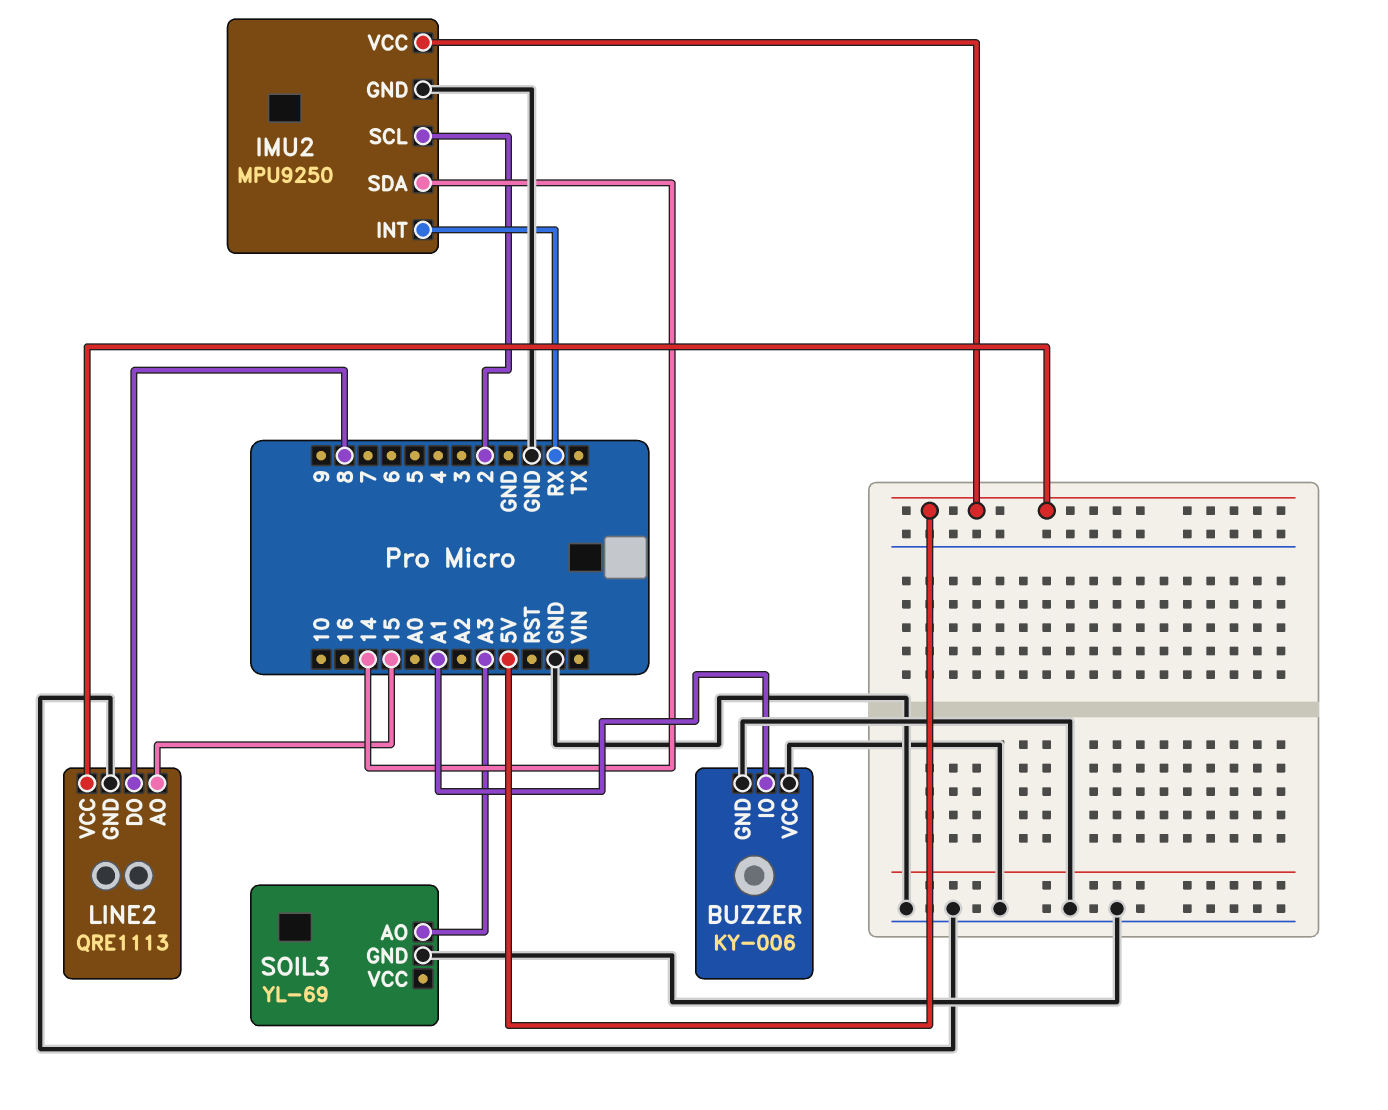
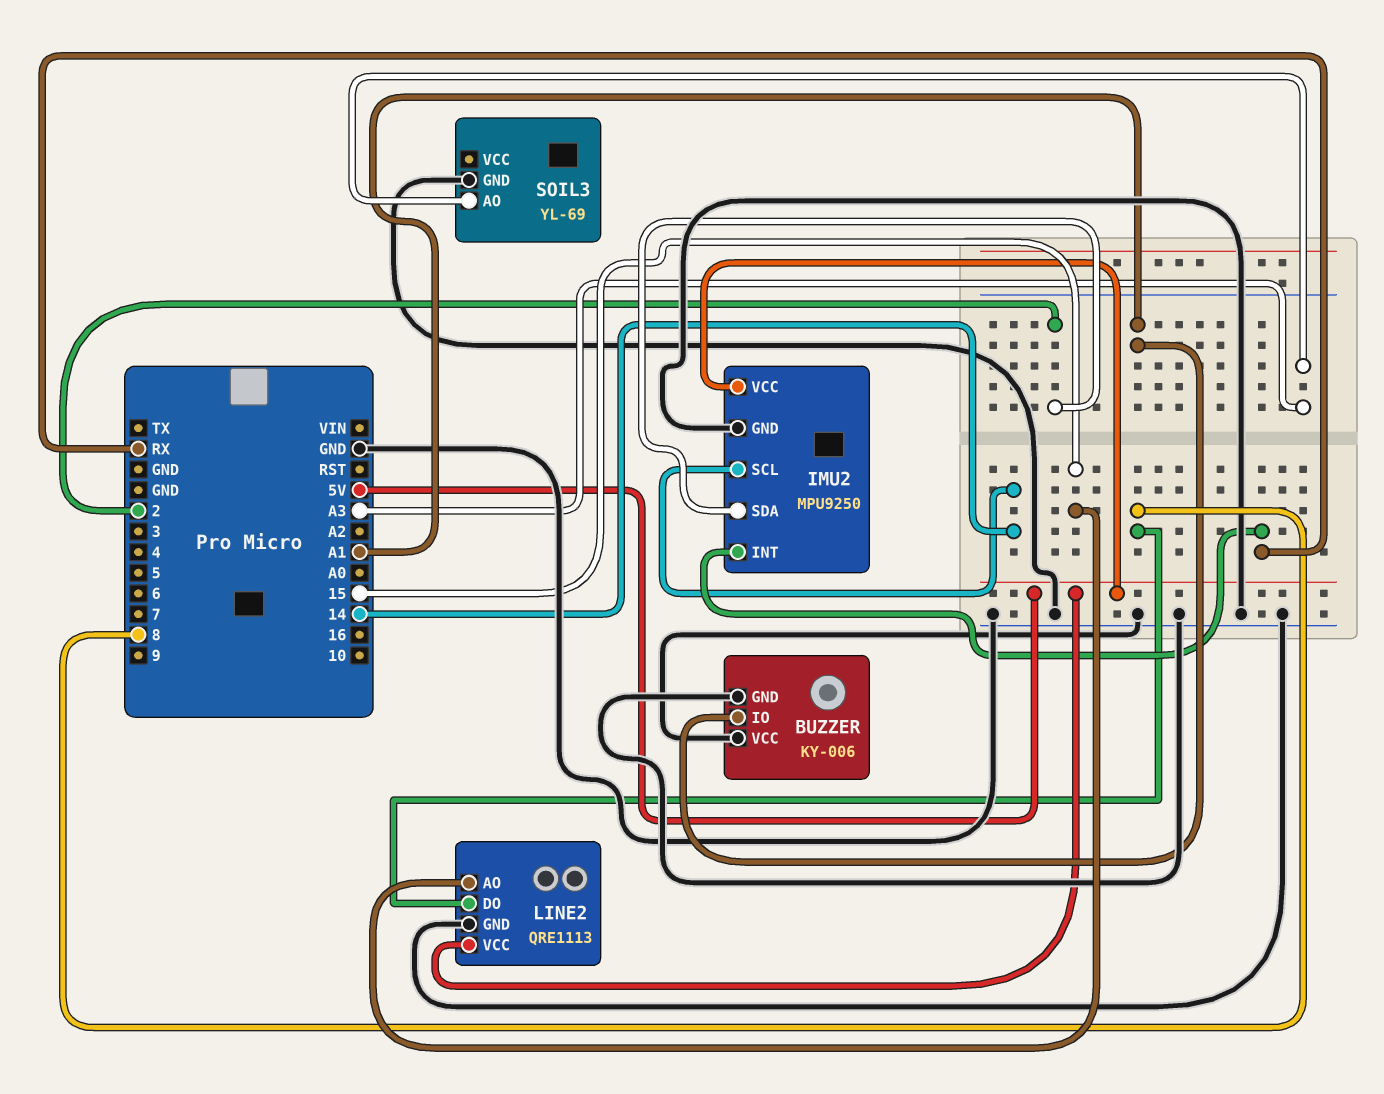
IMU2 pin SCL: 2 -> 14
IMU2 pin SDA: 14 -> 2

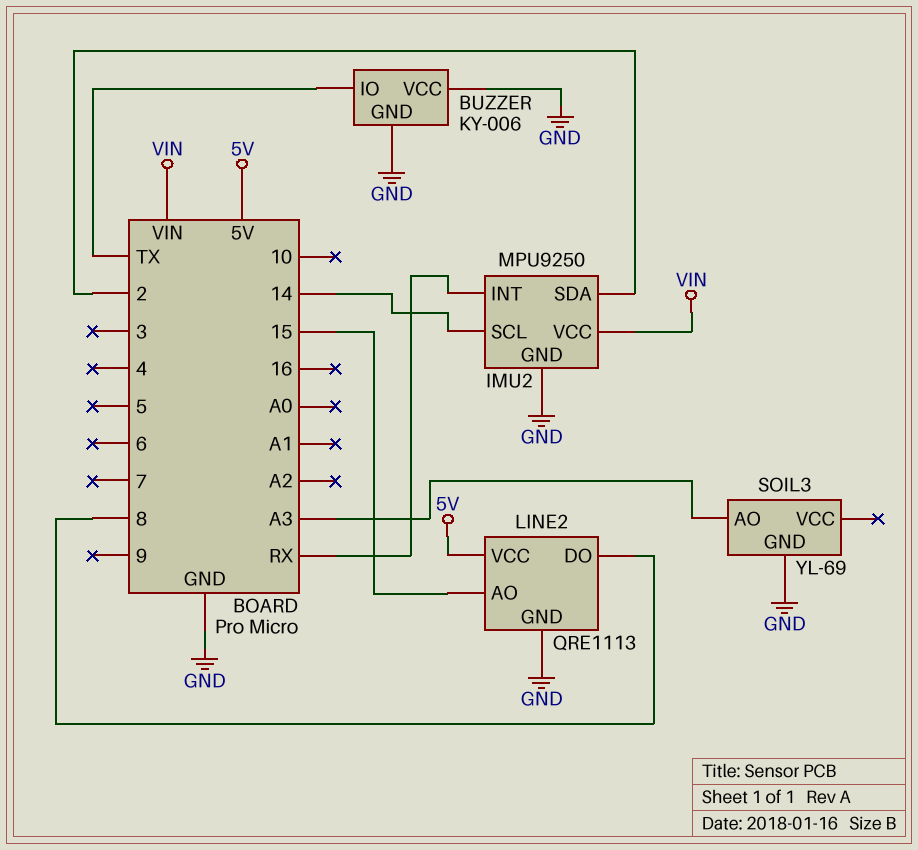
BUZZER pin IO: A1 -> TX
IMU2 pin VCC: 5V -> VIN

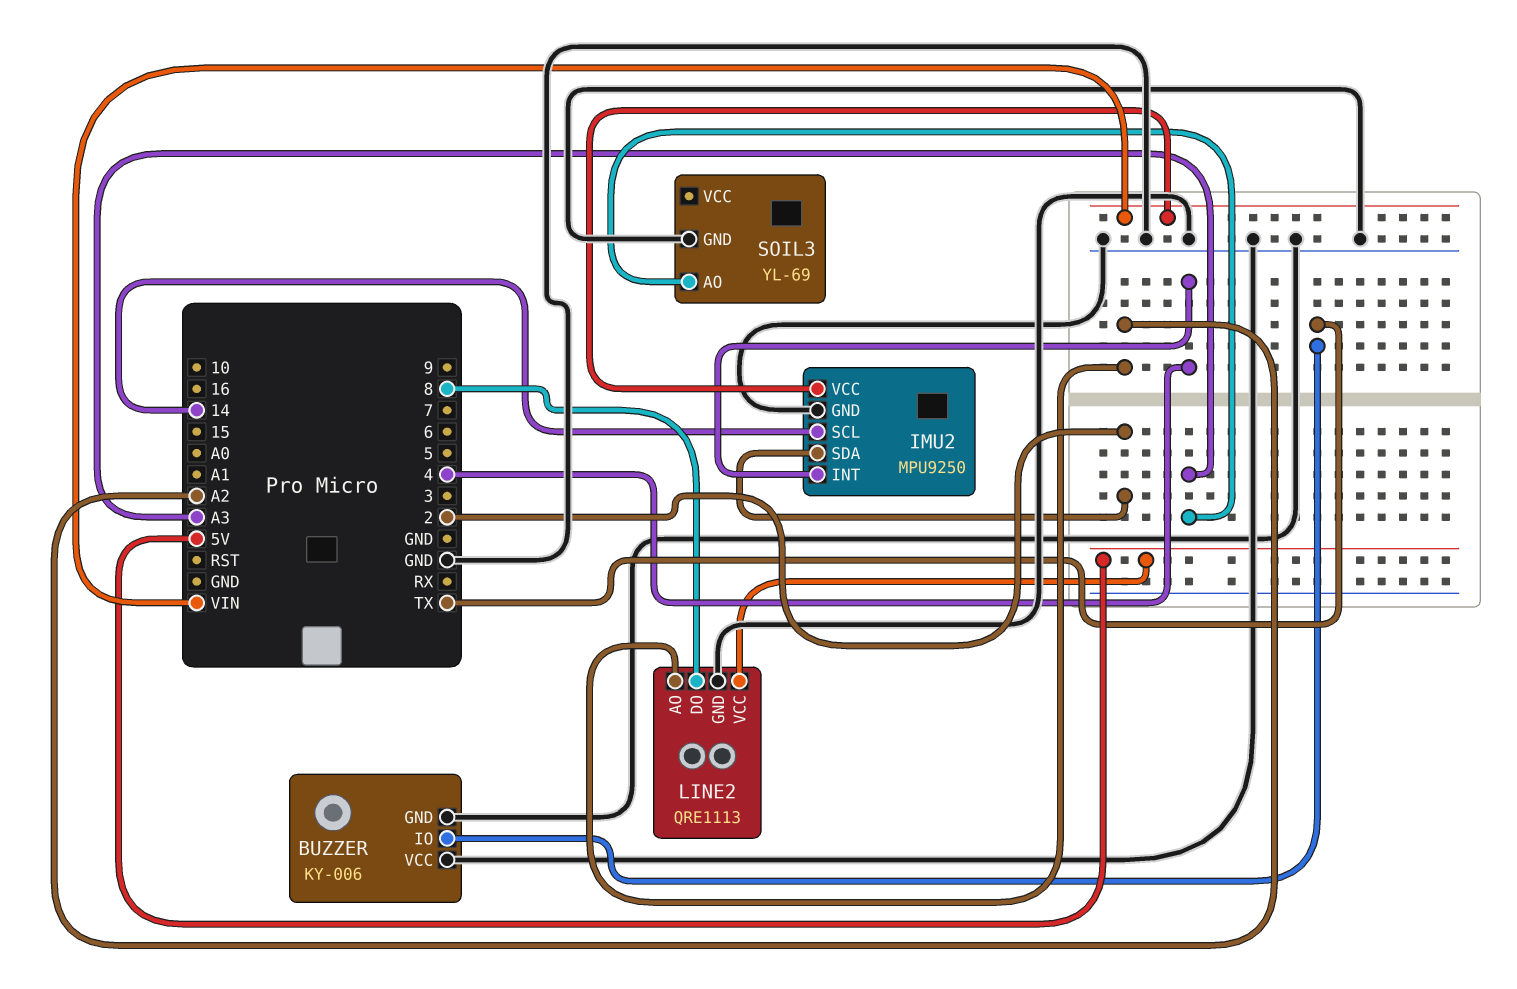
IMU2 pin INT: RX -> 4
LINE2 pin AO: 15 -> A2

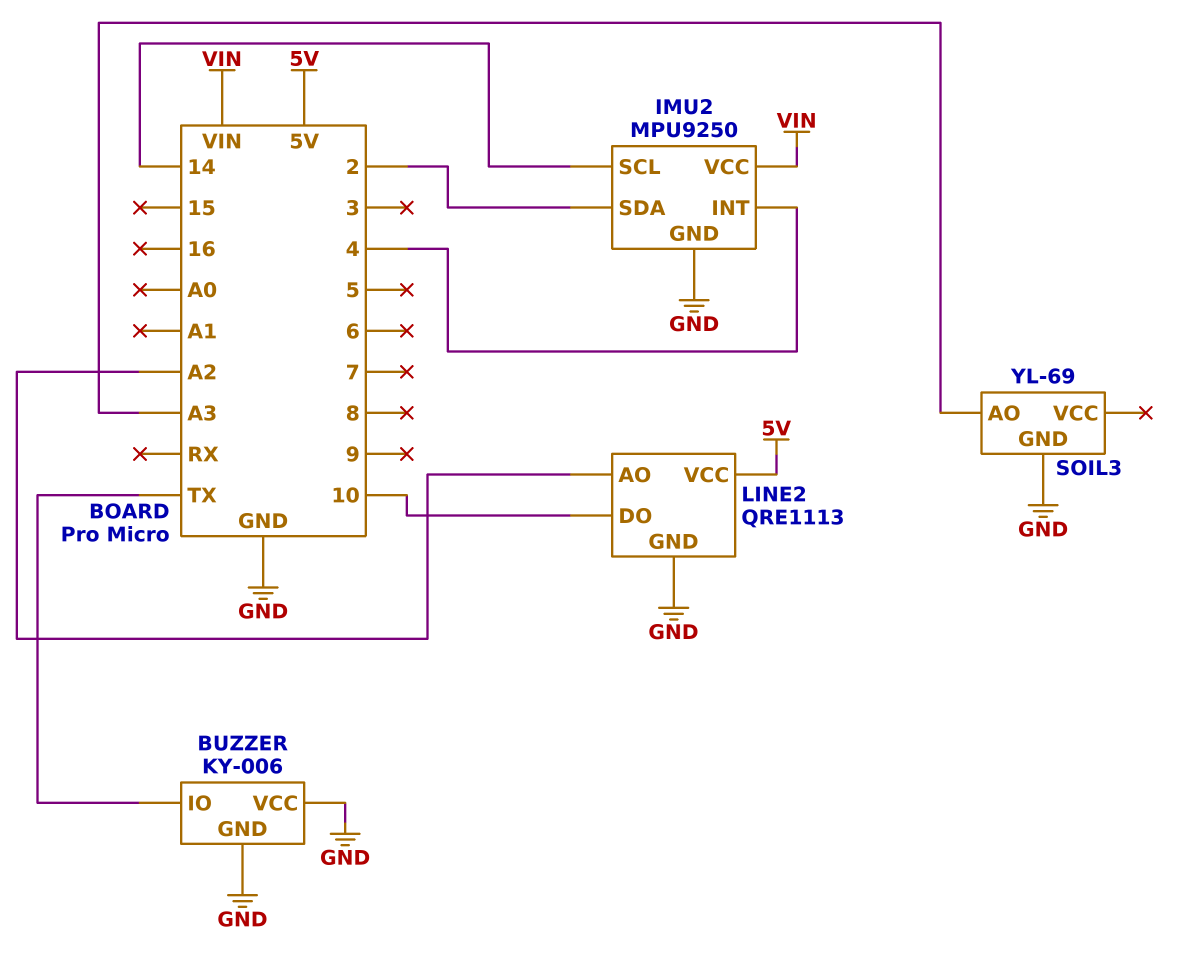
LINE2 pin DO: 8 -> 10

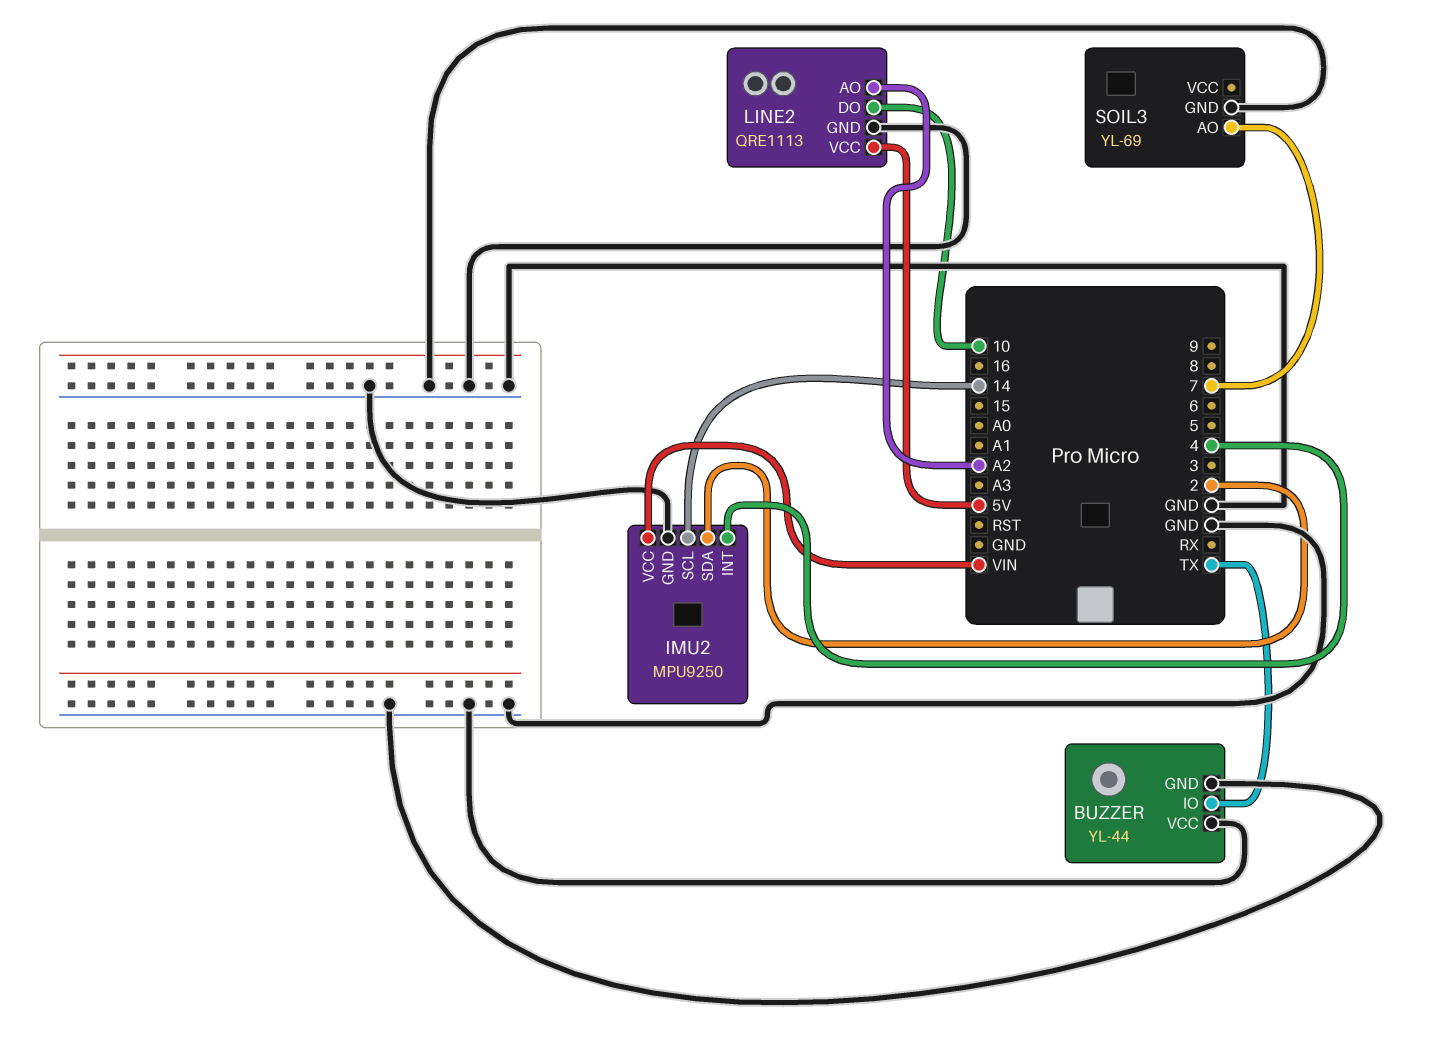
BUZZER: KY-006 -> YL-44
SOIL3 pin AO: A3 -> 7

